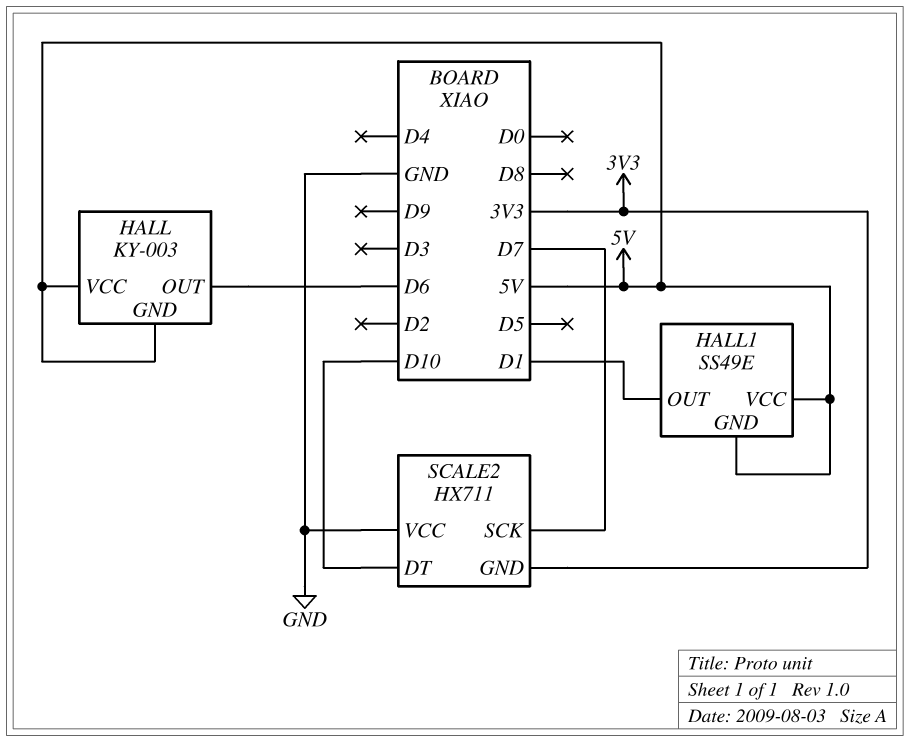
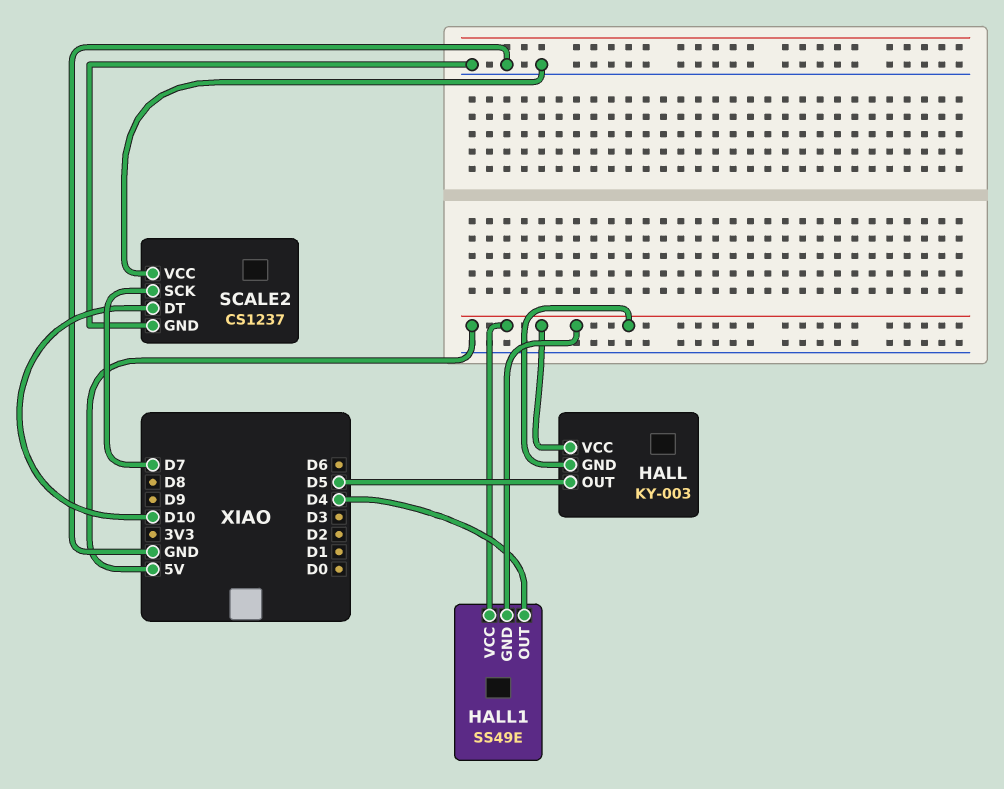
HALL pin OUT: D6 -> D5
HALL1 pin OUT: D1 -> D4
SCALE2: HX711 -> CS1237
SCALE2 pin GND: 3V3 -> GND

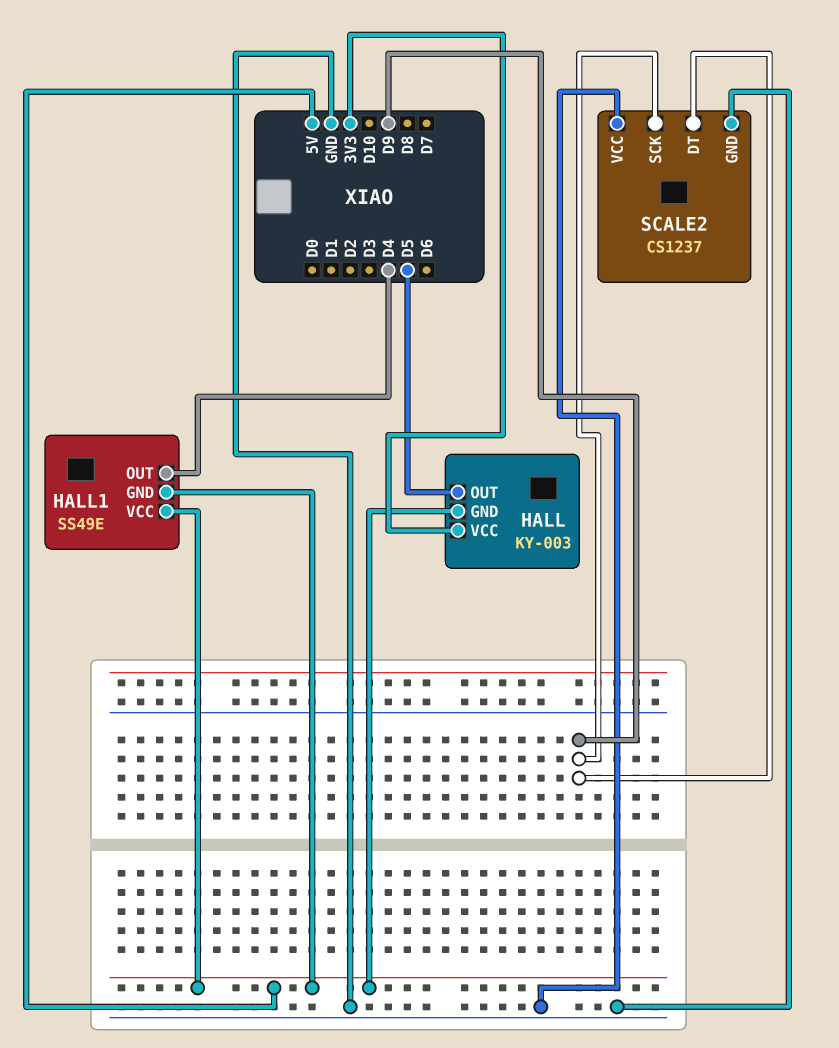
HALL pin VCC: 5V -> 3V3
SCALE2 pin DT: D10 -> D9
SCALE2 pin SCK: D7 -> D9

